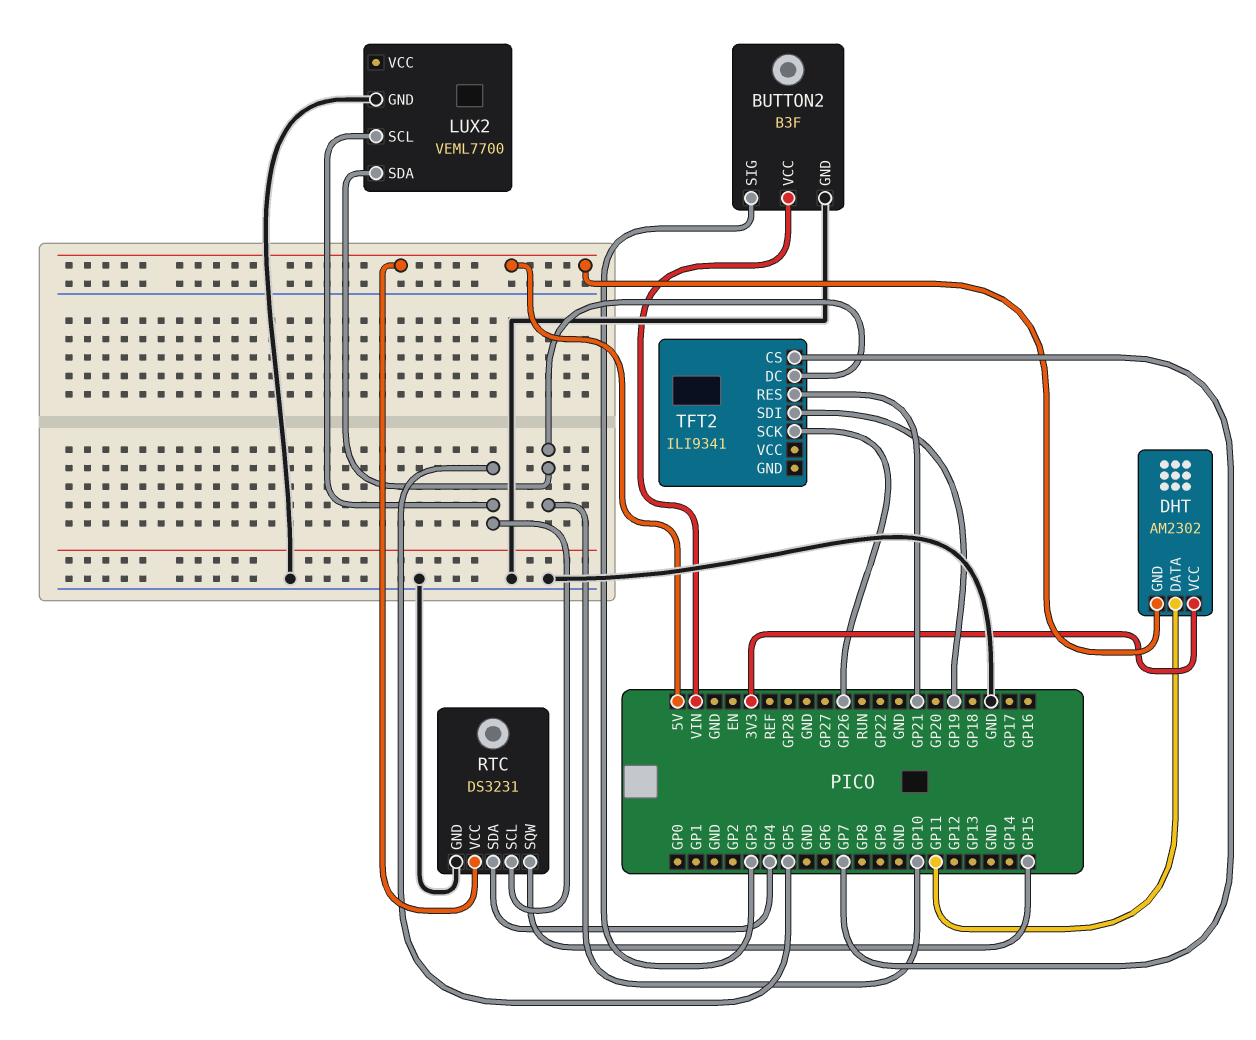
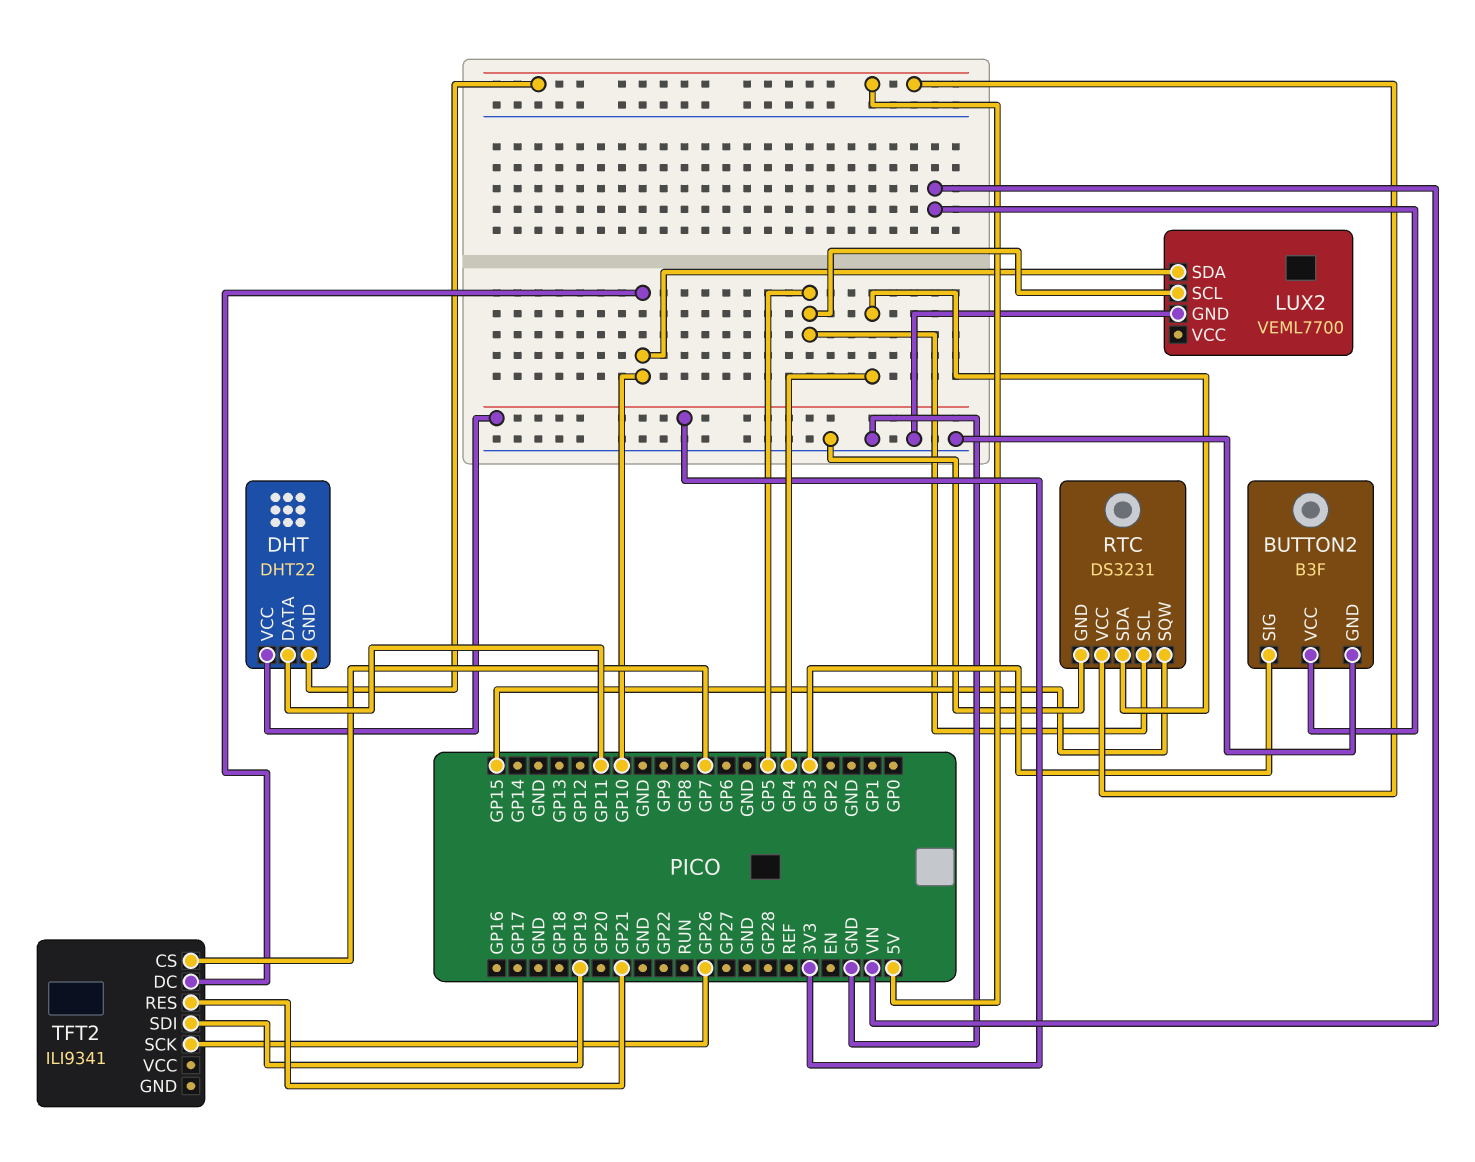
DHT: AM2302 -> DHT22

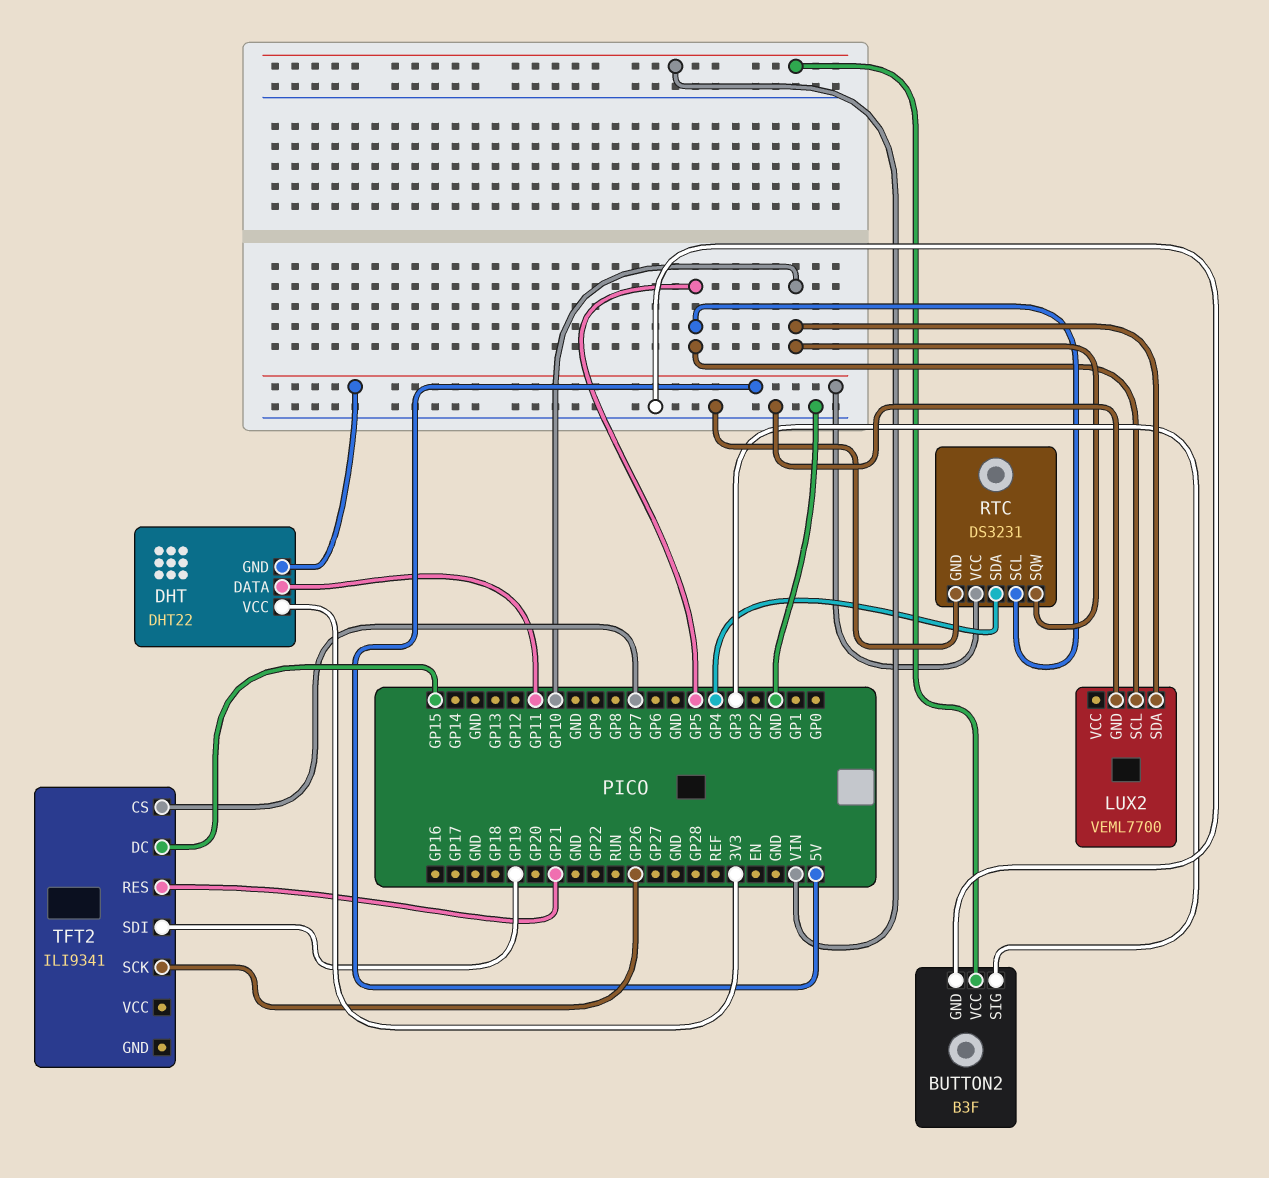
RTC pin SQW: GP15 -> GP10
TFT2 pin DC: GP10 -> GP15

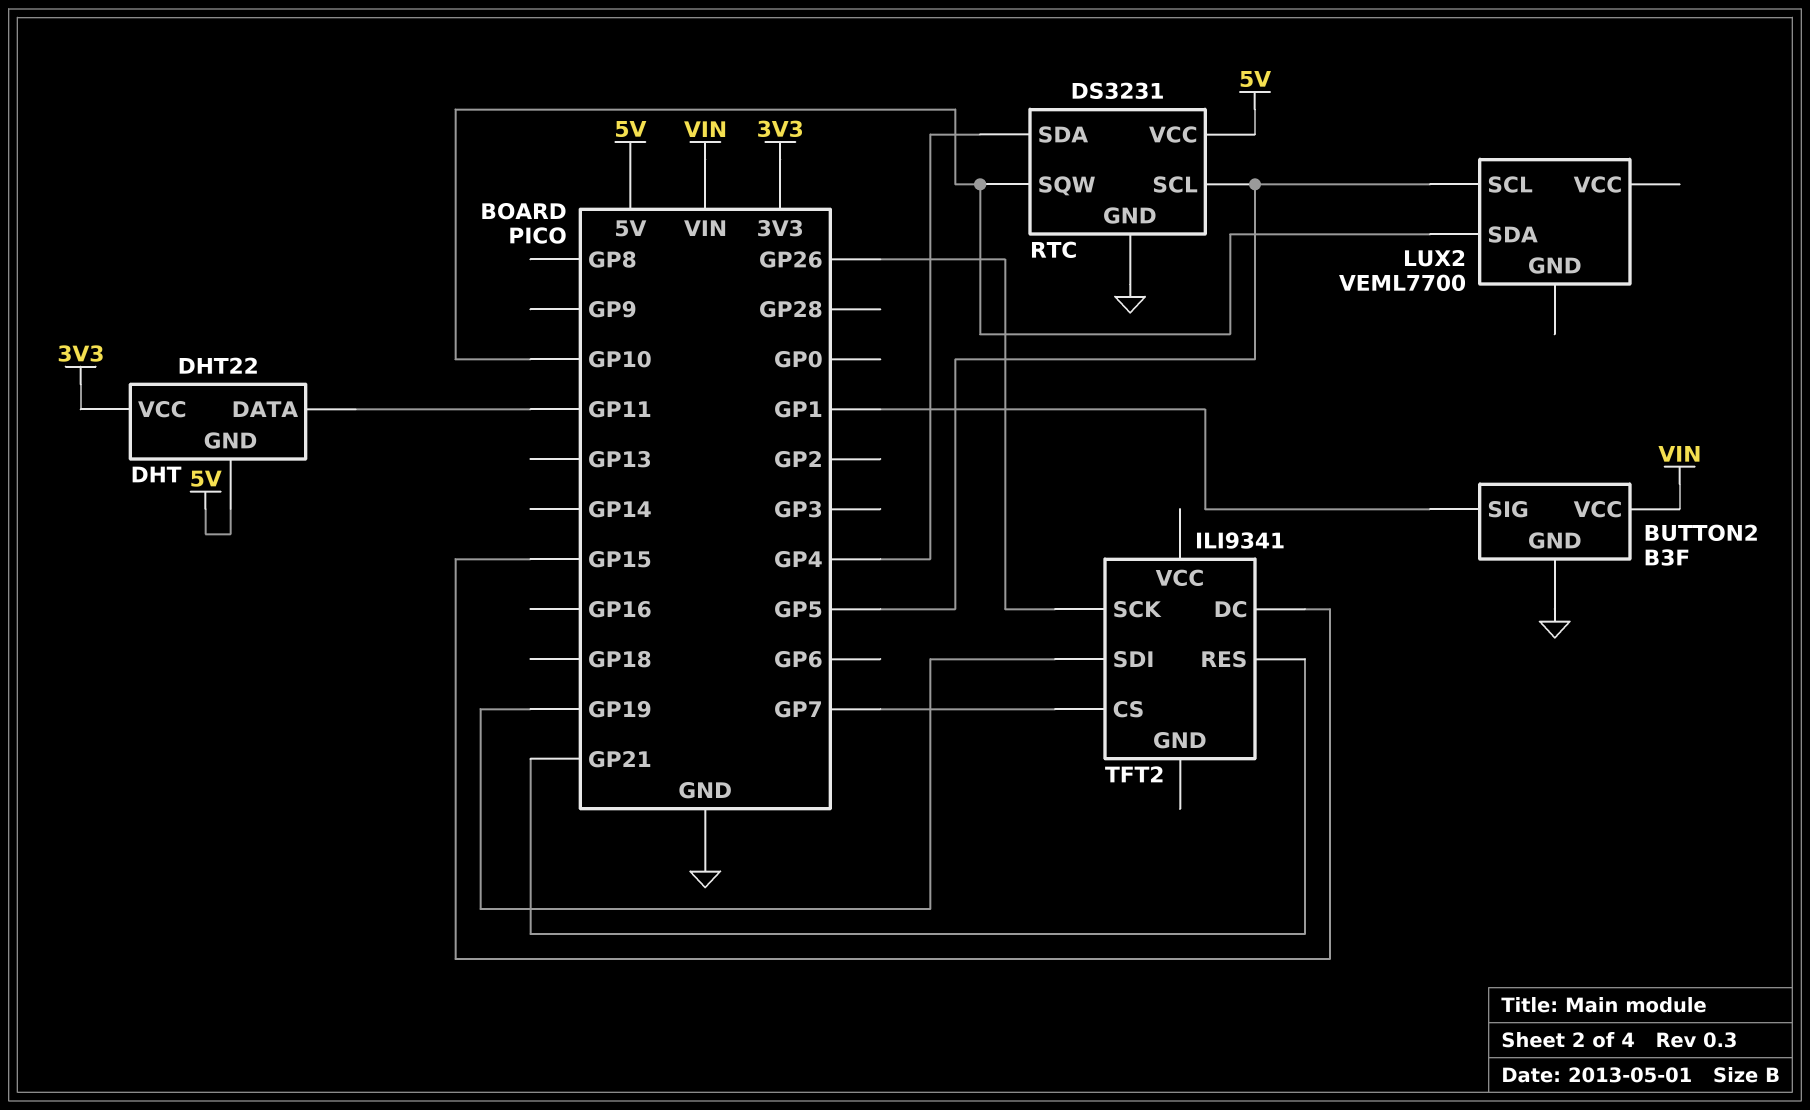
BUTTON2 pin SIG: GP3 -> GP1
LUX2 pin GND: GND -> none

